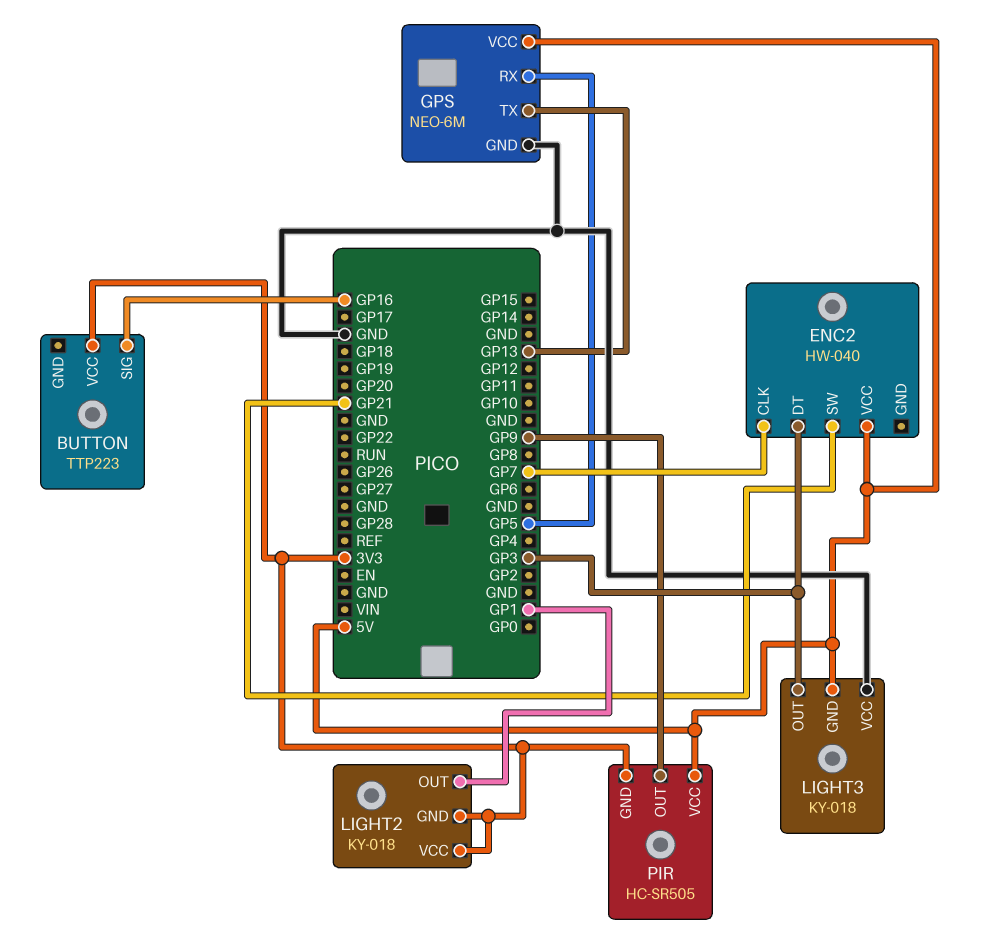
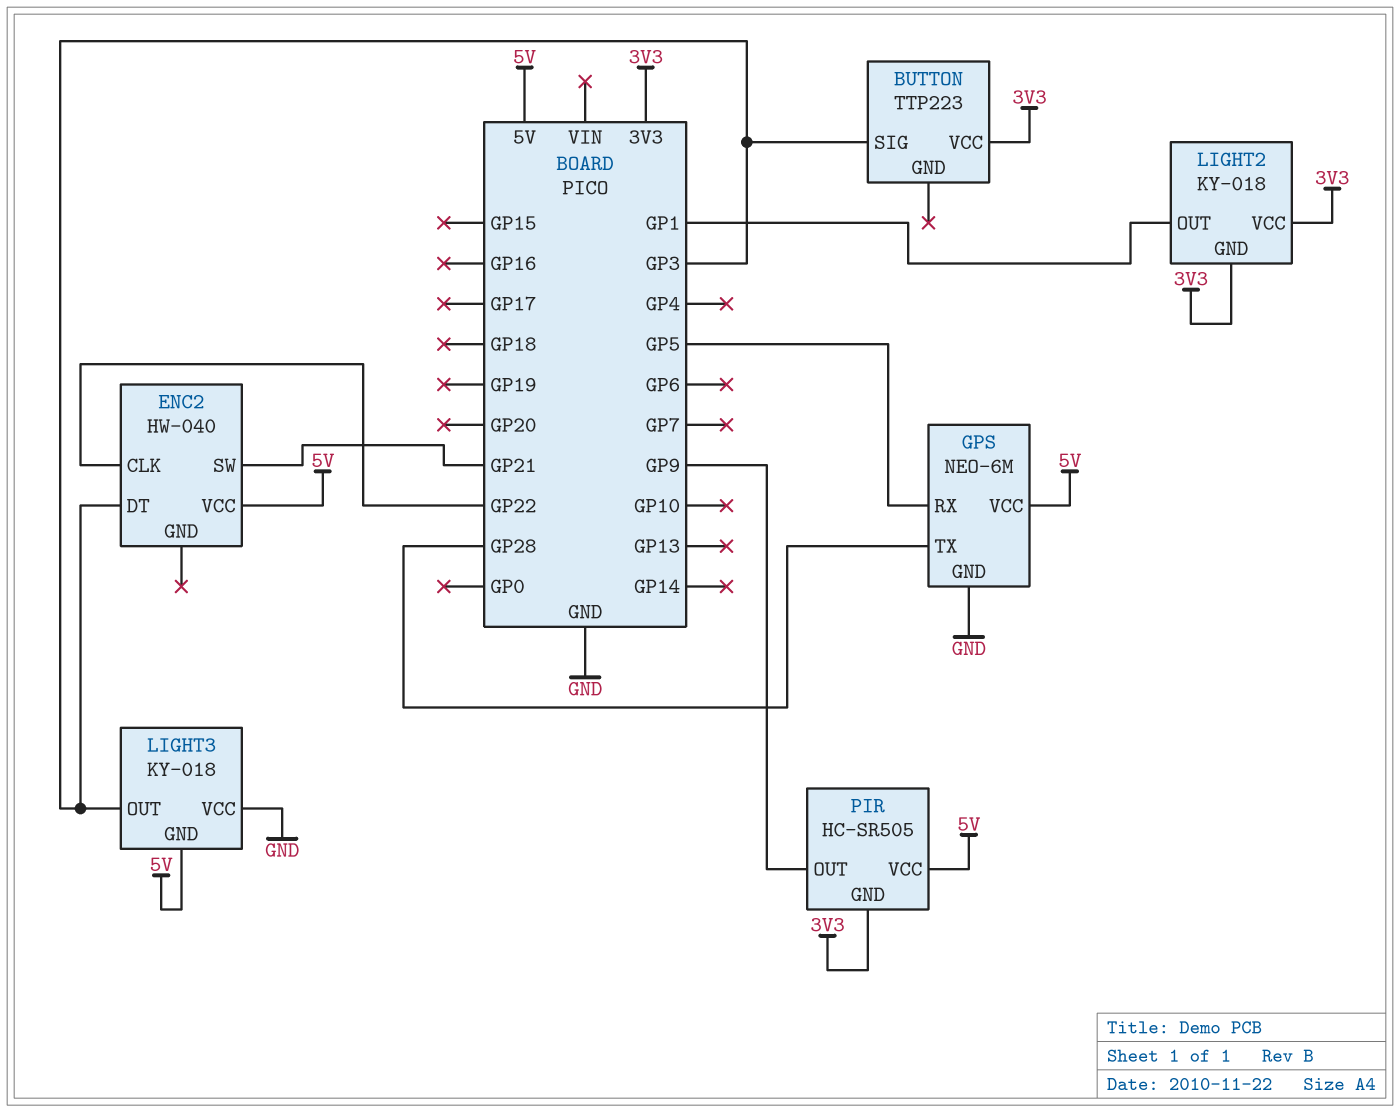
BUTTON pin SIG: GP16 -> GP3
ENC2 pin CLK: GP7 -> GP22
GPS pin TX: GP13 -> GP28

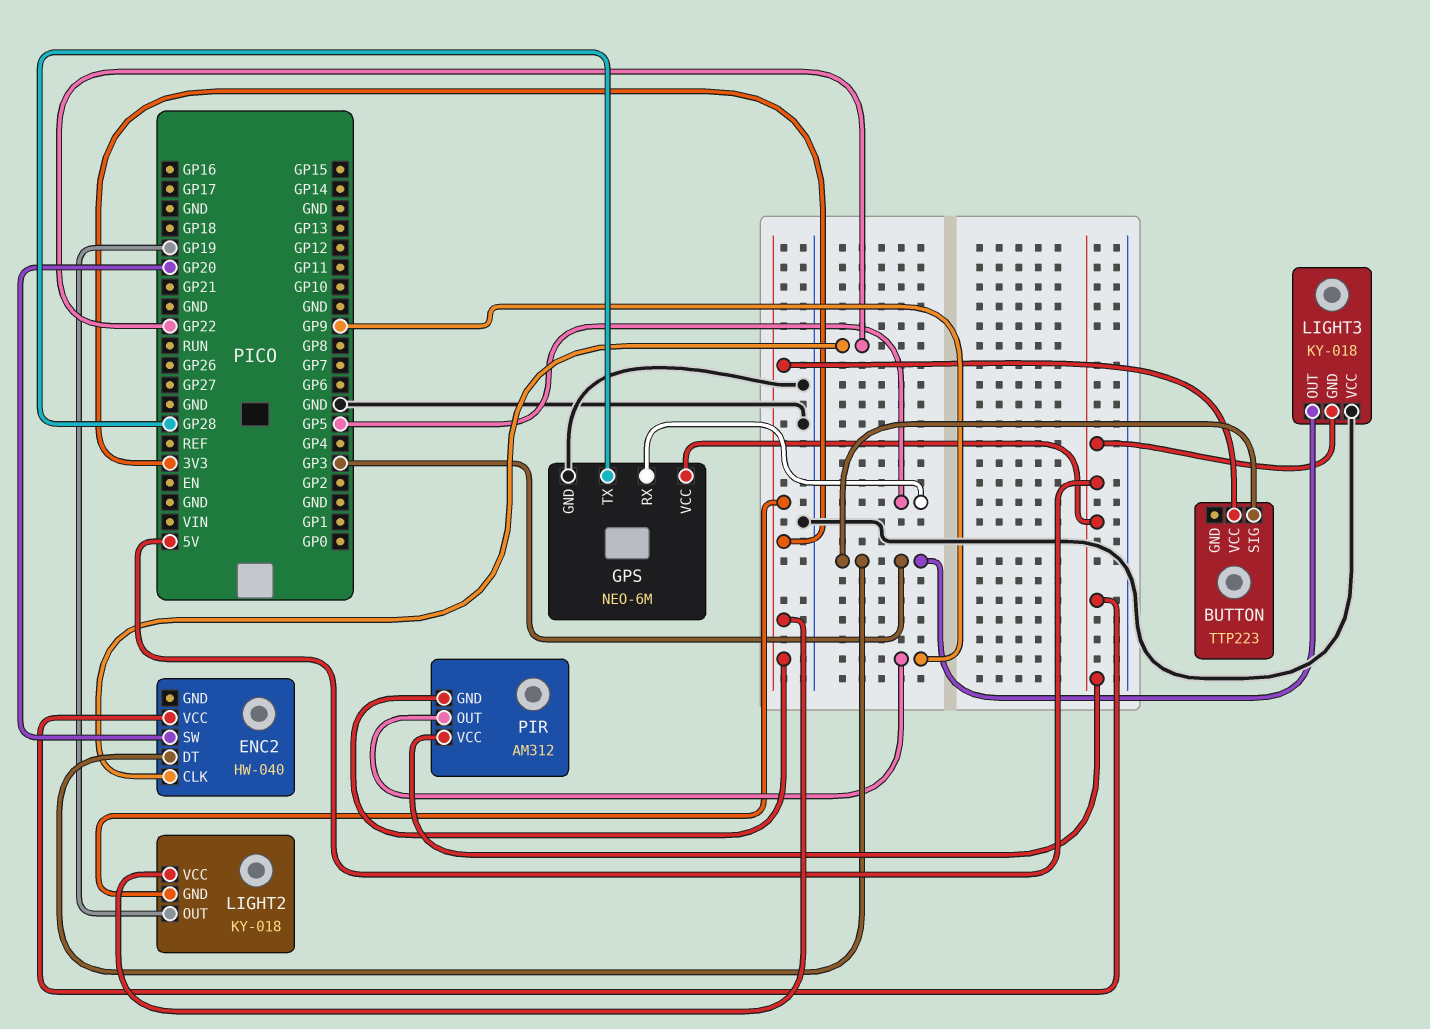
ENC2 pin SW: GP21 -> GP20
LIGHT2 pin OUT: GP1 -> GP19
PIR: HC-SR505 -> AM312

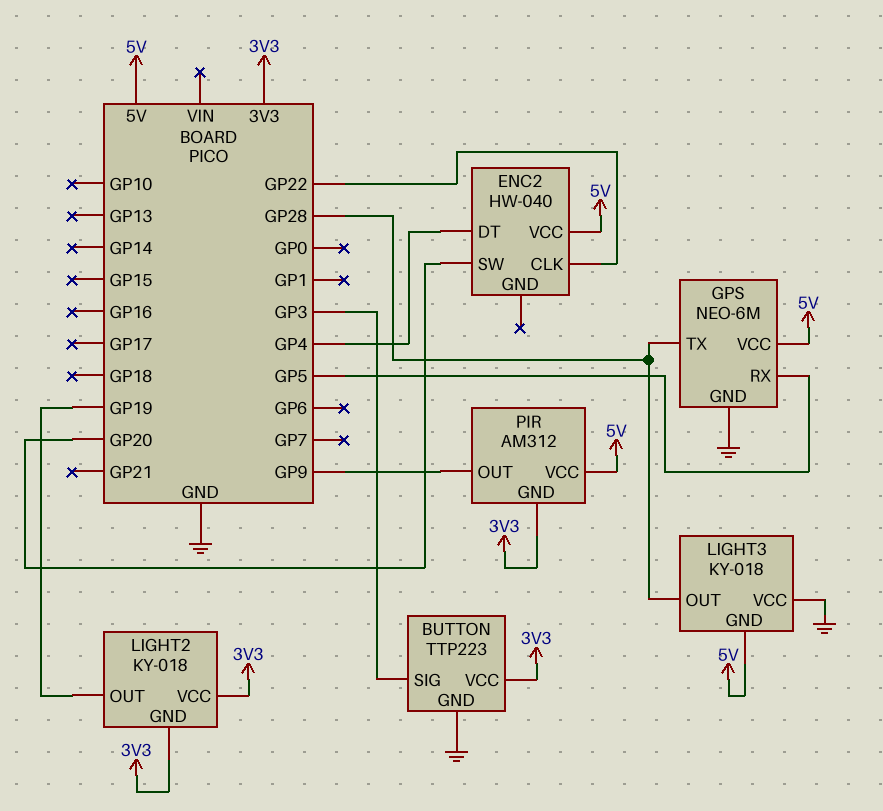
BUTTON pin GND: none -> GND
ENC2 pin DT: GP3 -> GP4
LIGHT3 pin OUT: GP3 -> GP28

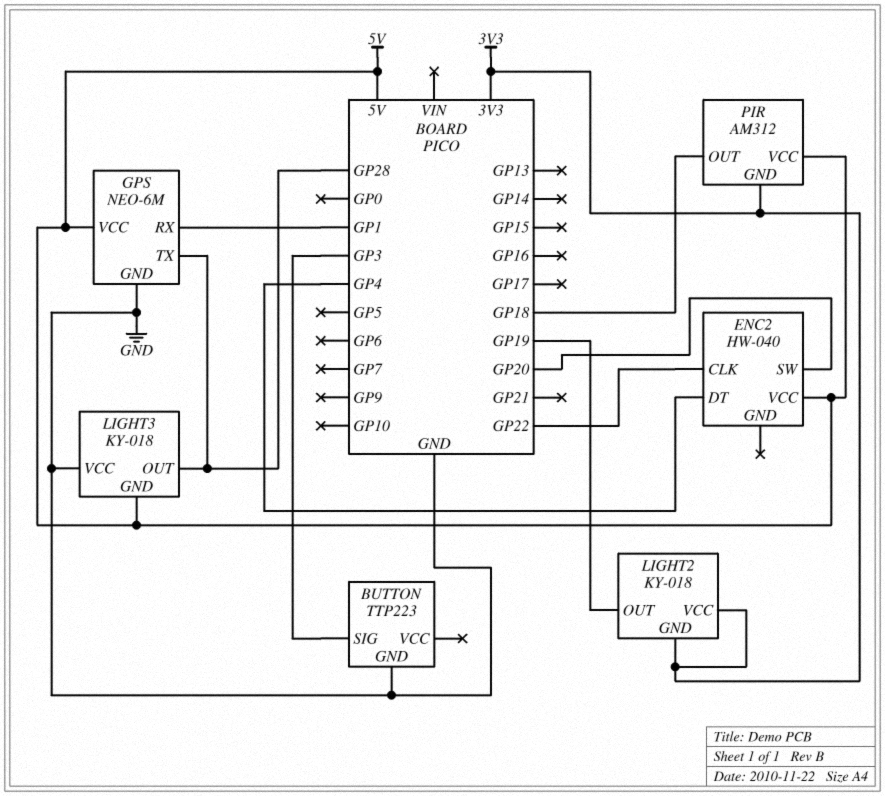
BUTTON pin VCC: 3V3 -> none
GPS pin RX: GP5 -> GP1
PIR pin OUT: GP9 -> GP18

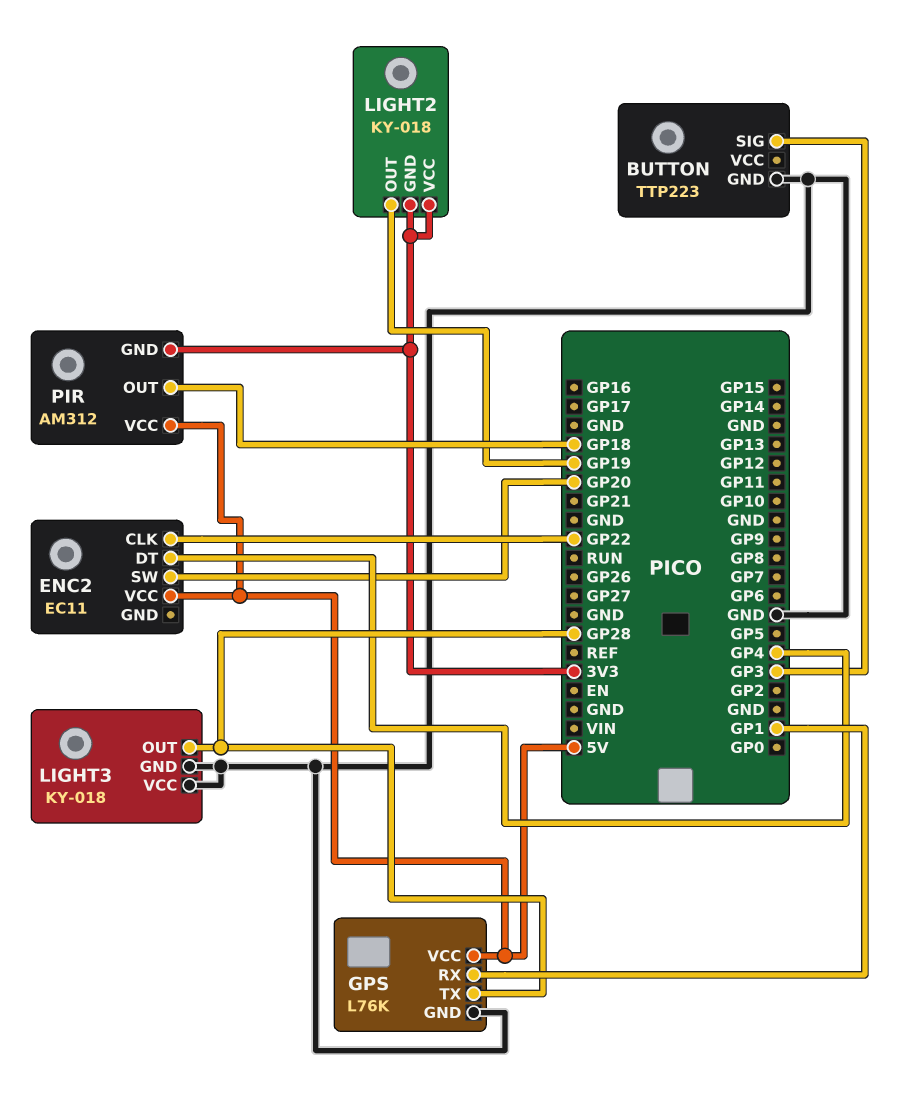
ENC2: HW-040 -> EC11
GPS: NEO-6M -> L76K
LIGHT3 pin GND: 5V -> GND

